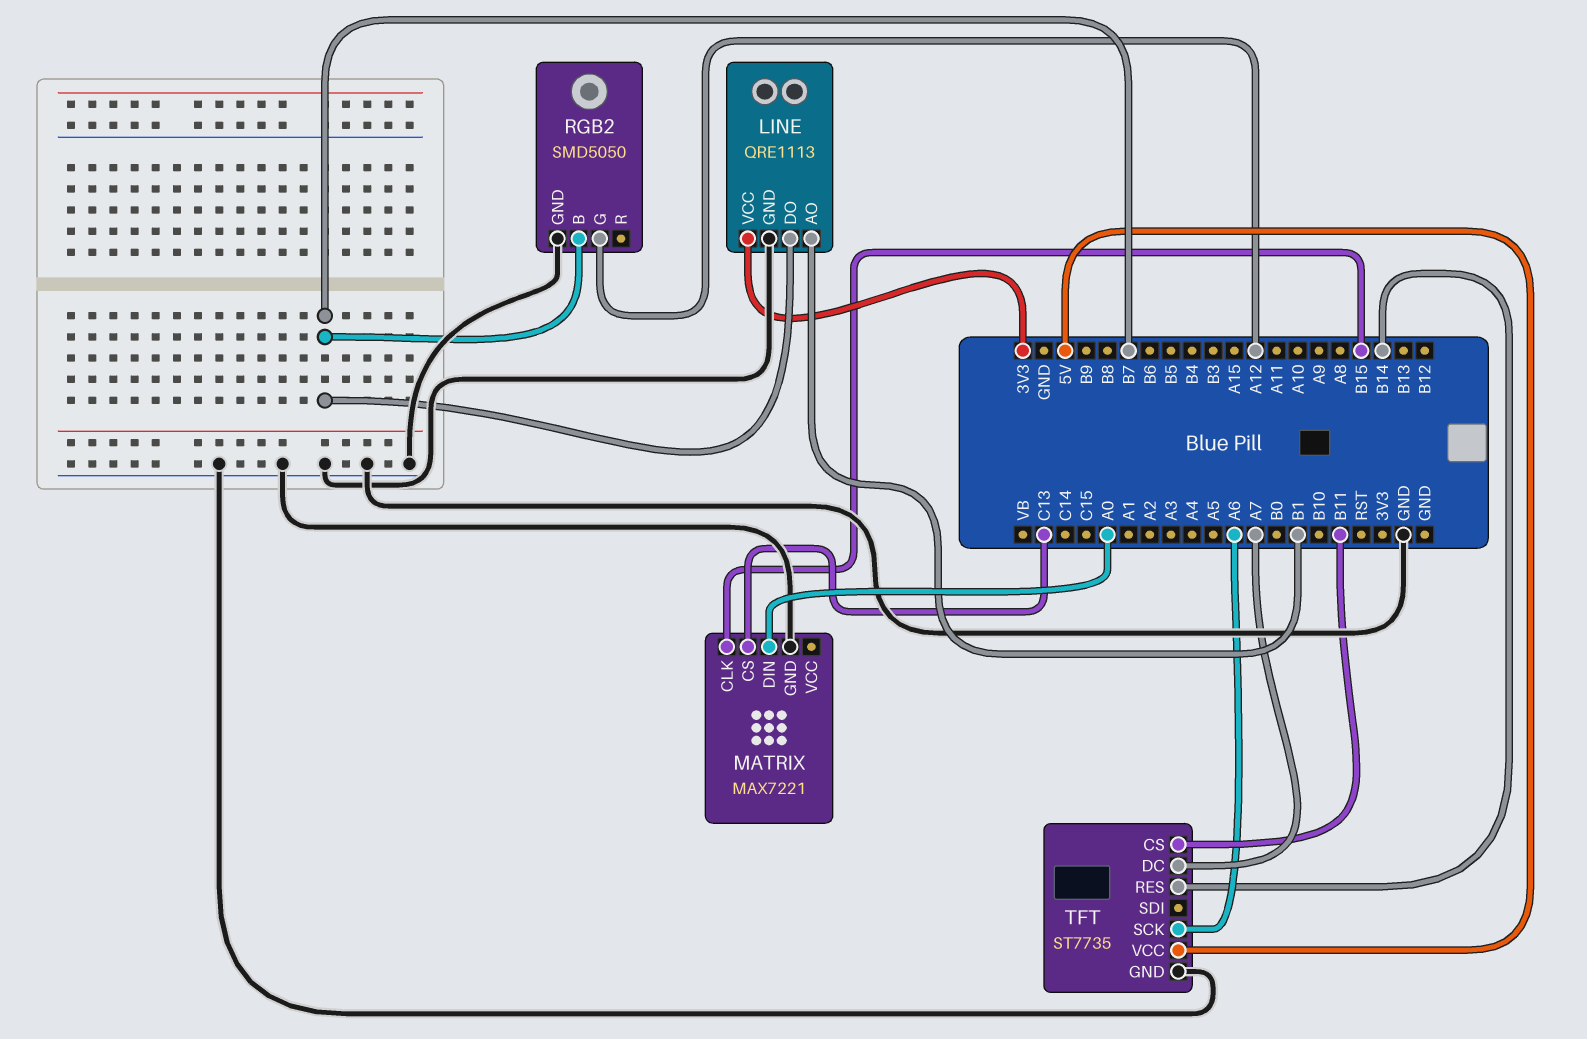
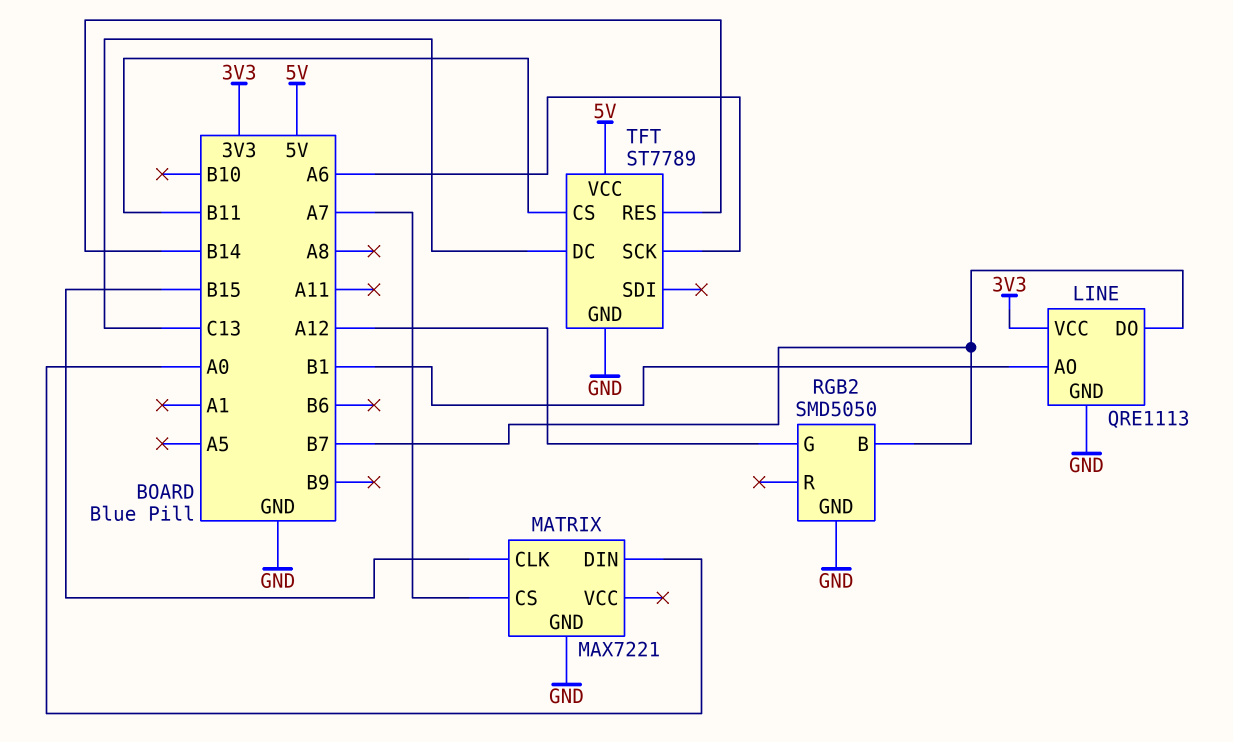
MATRIX pin CS: C13 -> A7
TFT: ST7735 -> ST7789
TFT pin DC: A7 -> C13

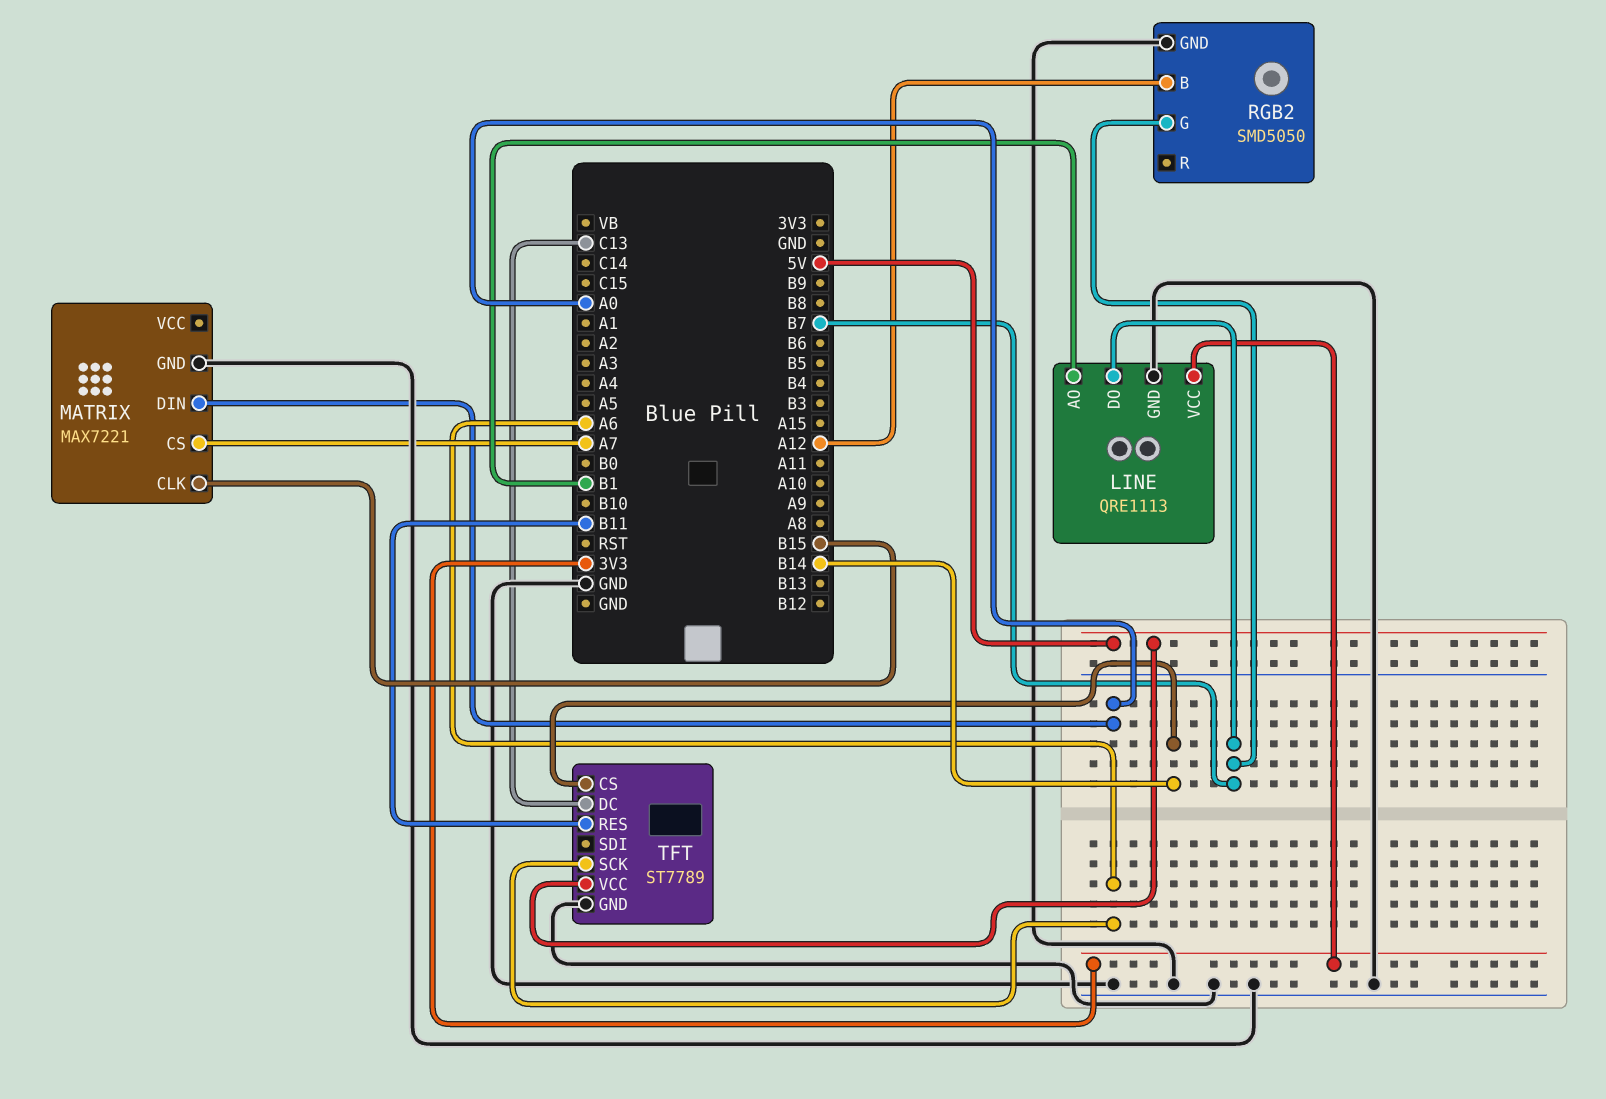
RGB2 pin B: B7 -> A12
RGB2 pin G: A12 -> B7
TFT pin CS: B11 -> B14
TFT pin RES: B14 -> B11

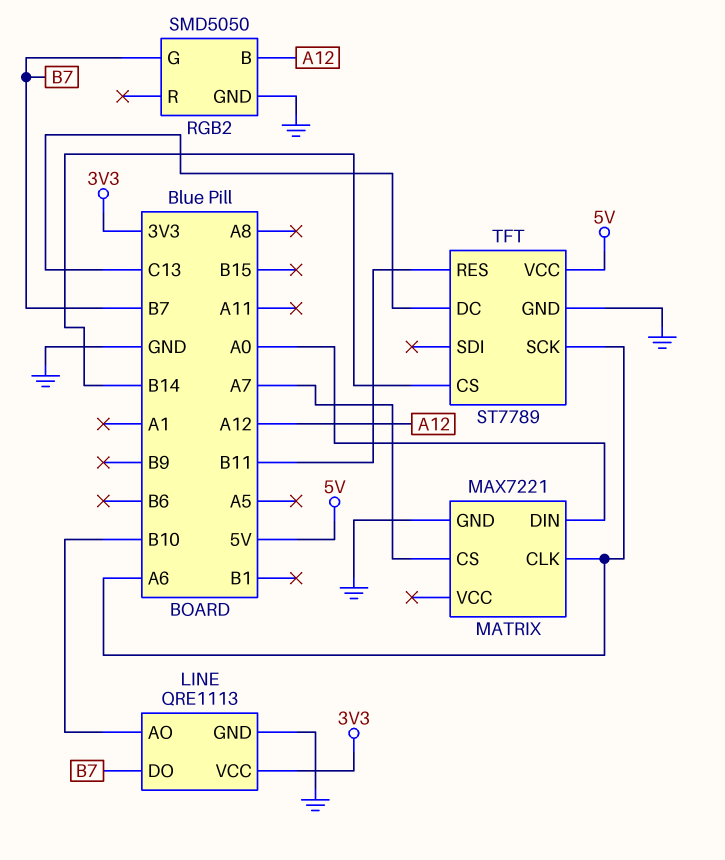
LINE pin AO: B1 -> B10
MATRIX pin CLK: B15 -> A6

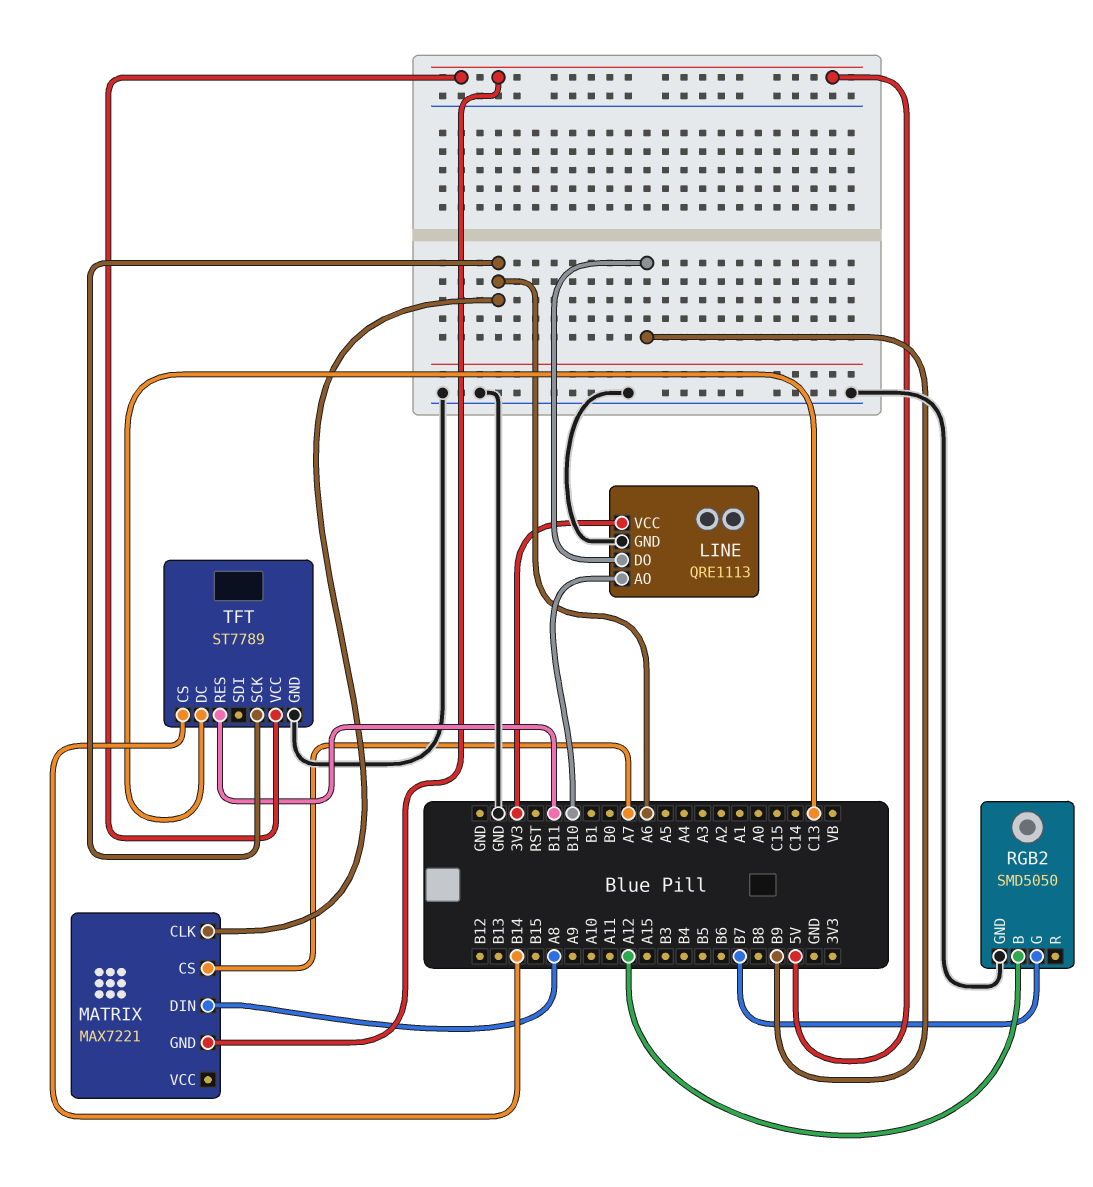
LINE pin DO: B7 -> B9
MATRIX pin DIN: A0 -> A8
MATRIX pin GND: GND -> 5V

